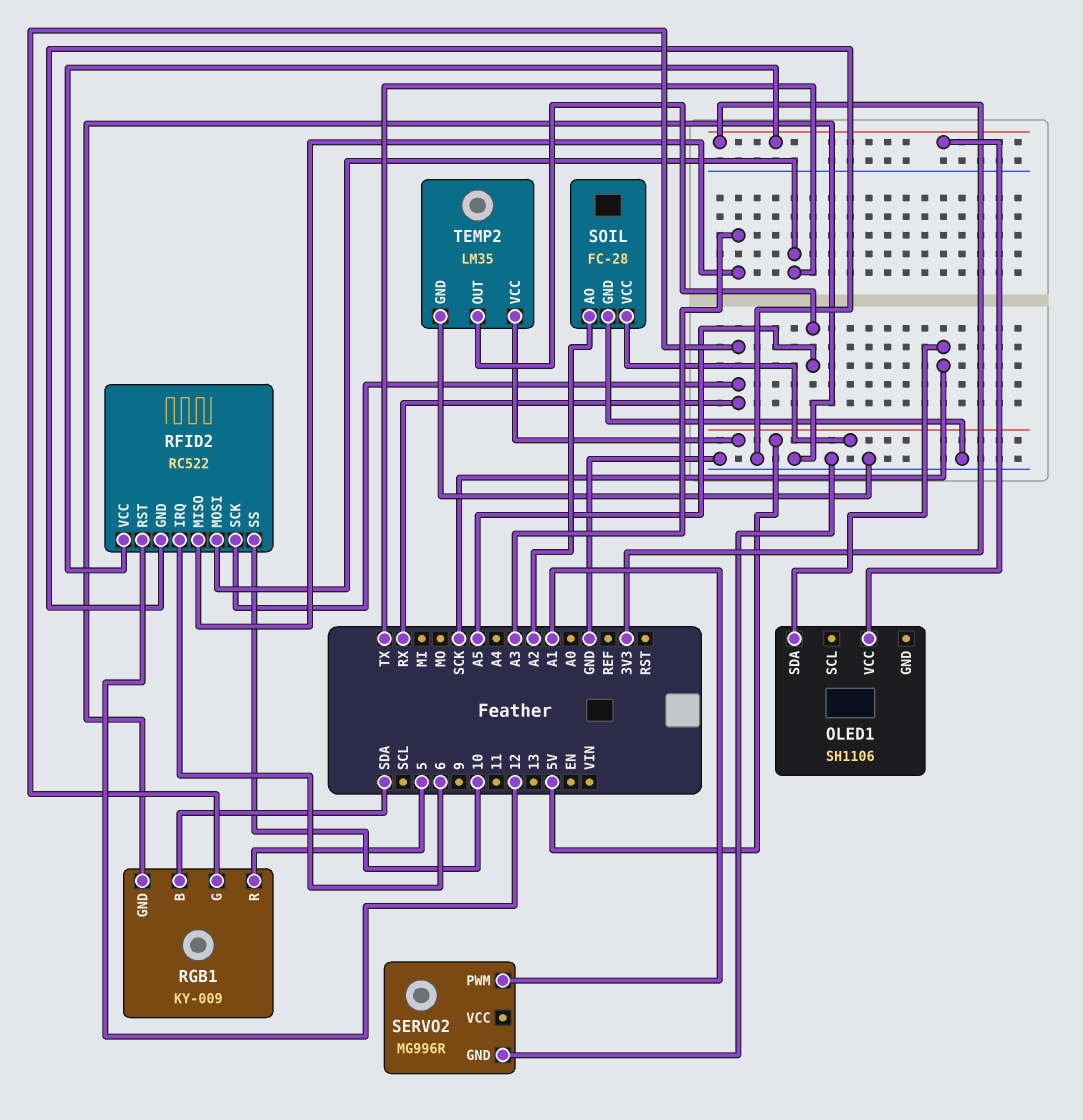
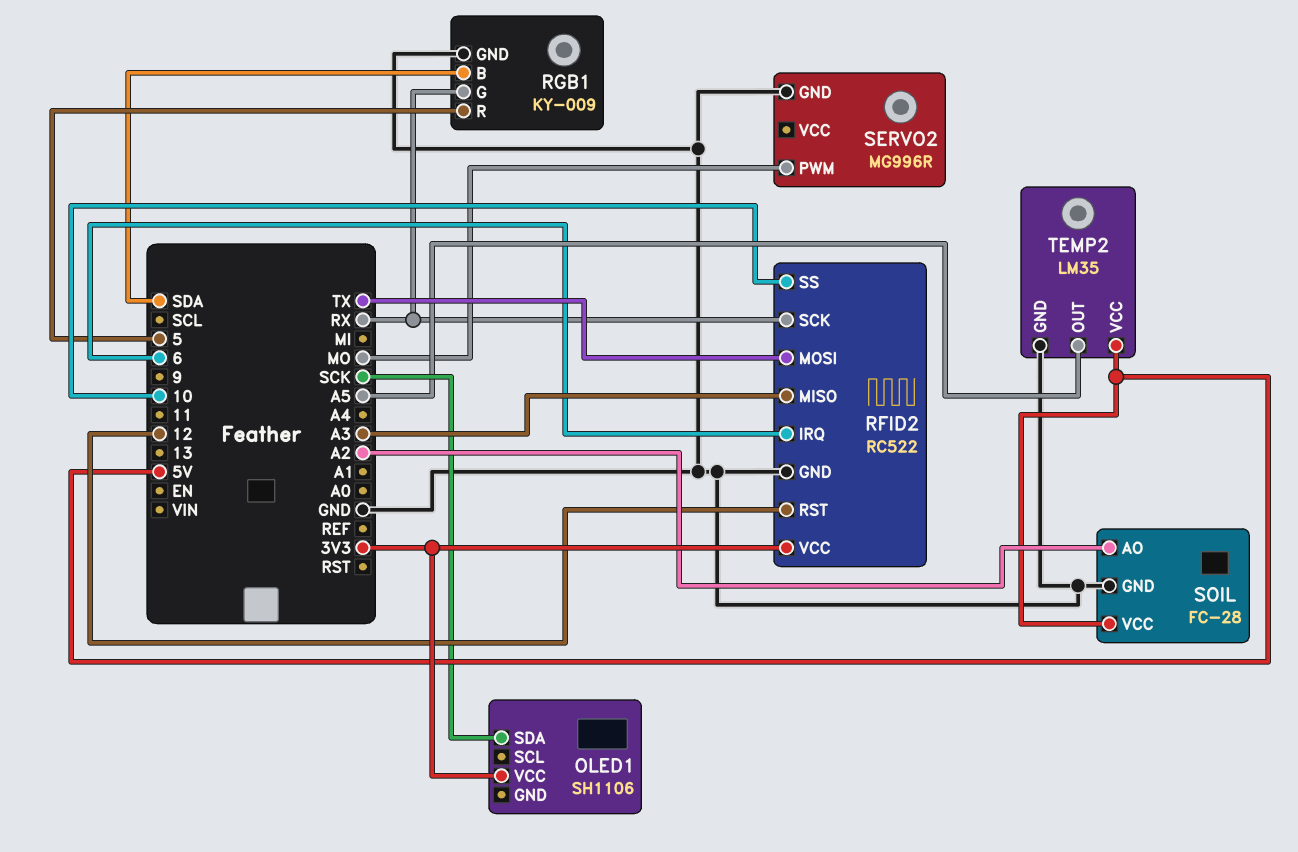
SERVO2 pin PWM: A1 -> MO

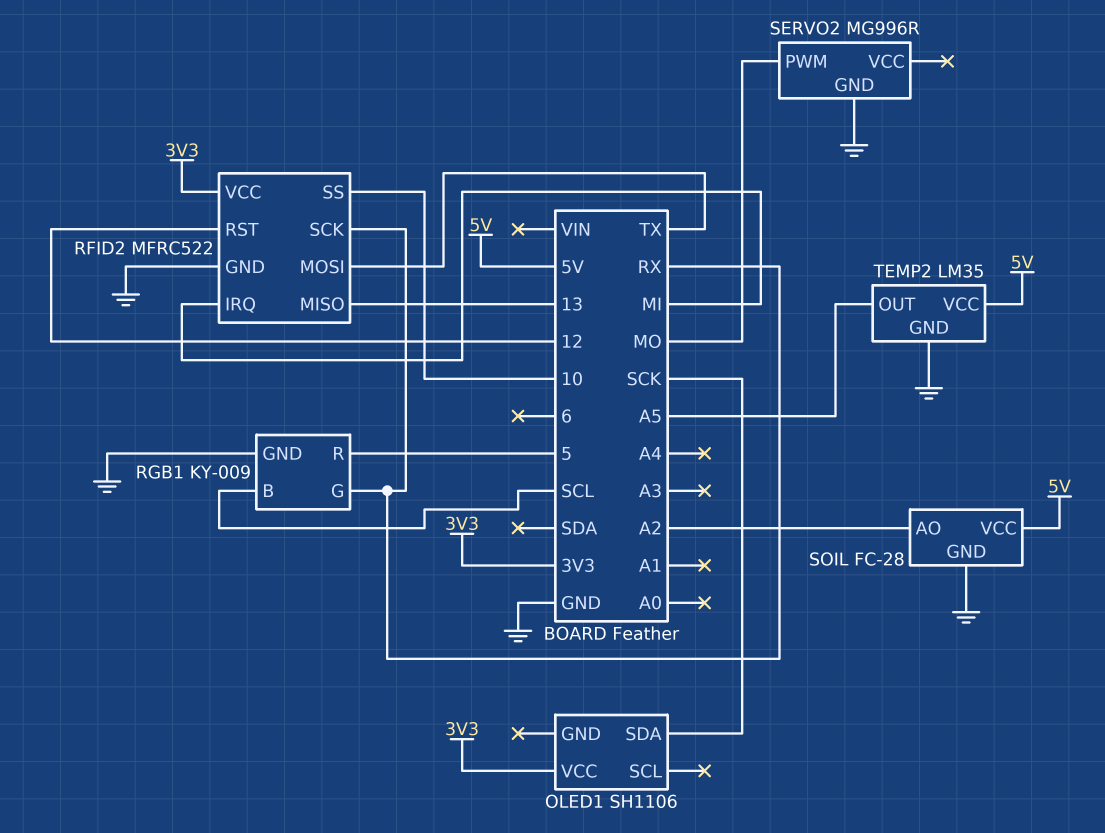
RFID2: RC522 -> MFRC522
RFID2 pin IRQ: 6 -> MI
RFID2 pin MISO: A3 -> 13
RGB1 pin B: SDA -> SCL

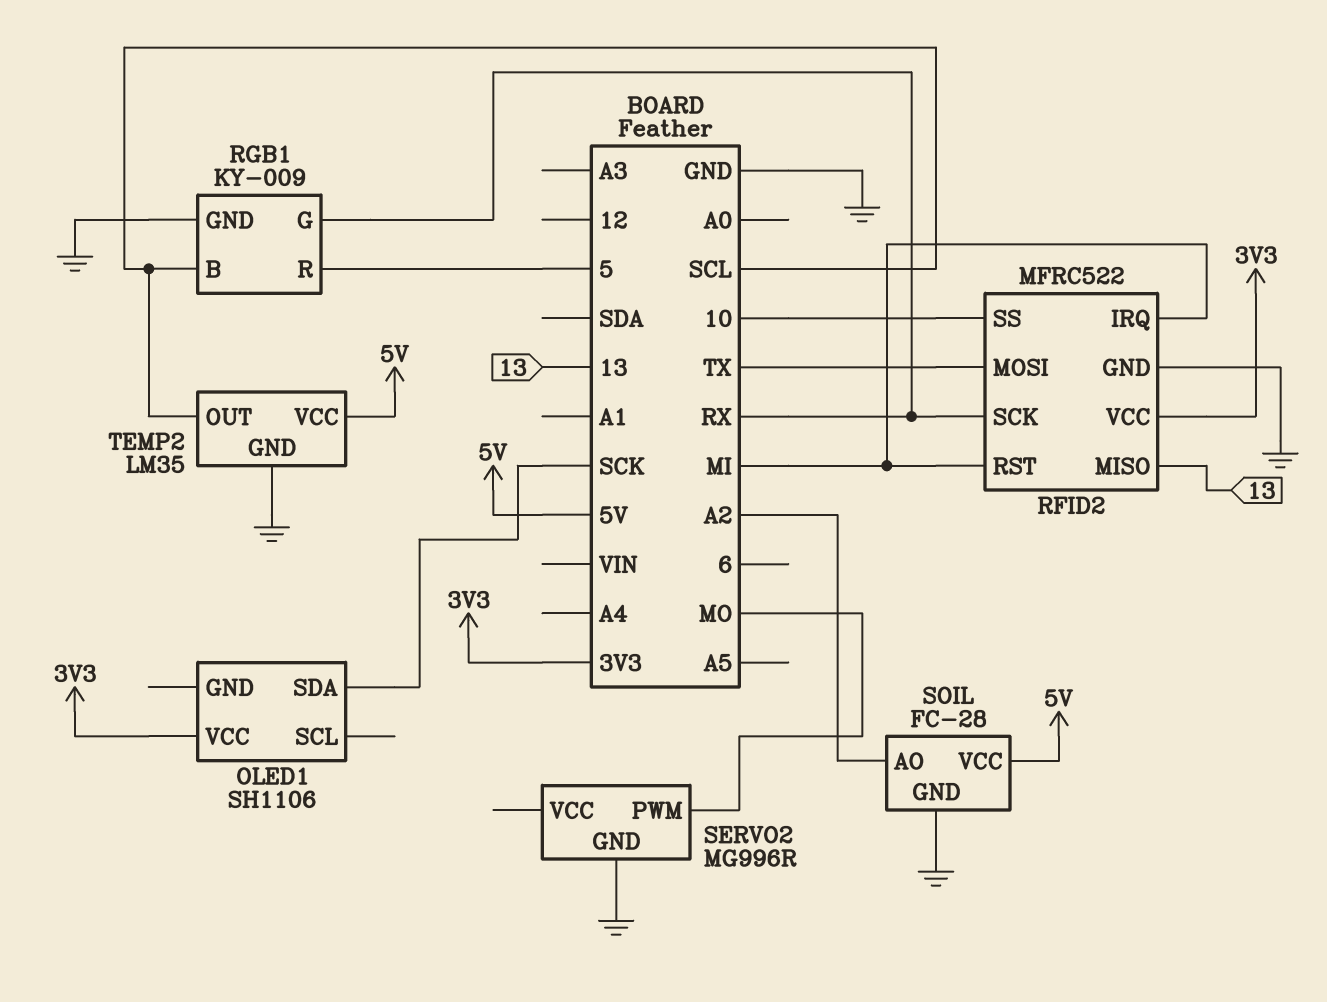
RFID2 pin RST: 12 -> MI
TEMP2 pin OUT: A5 -> SCL

